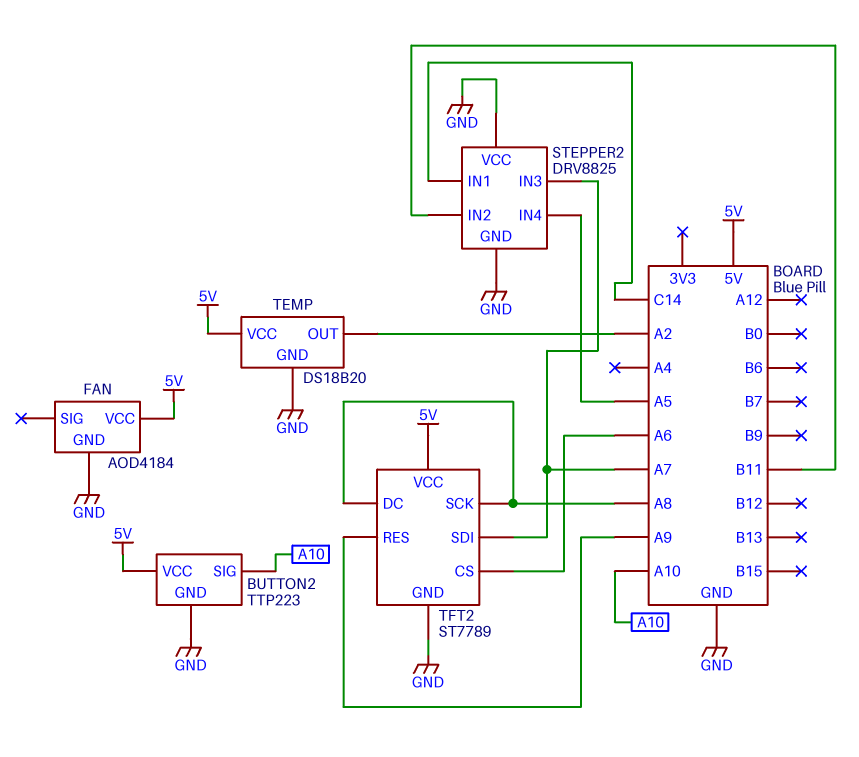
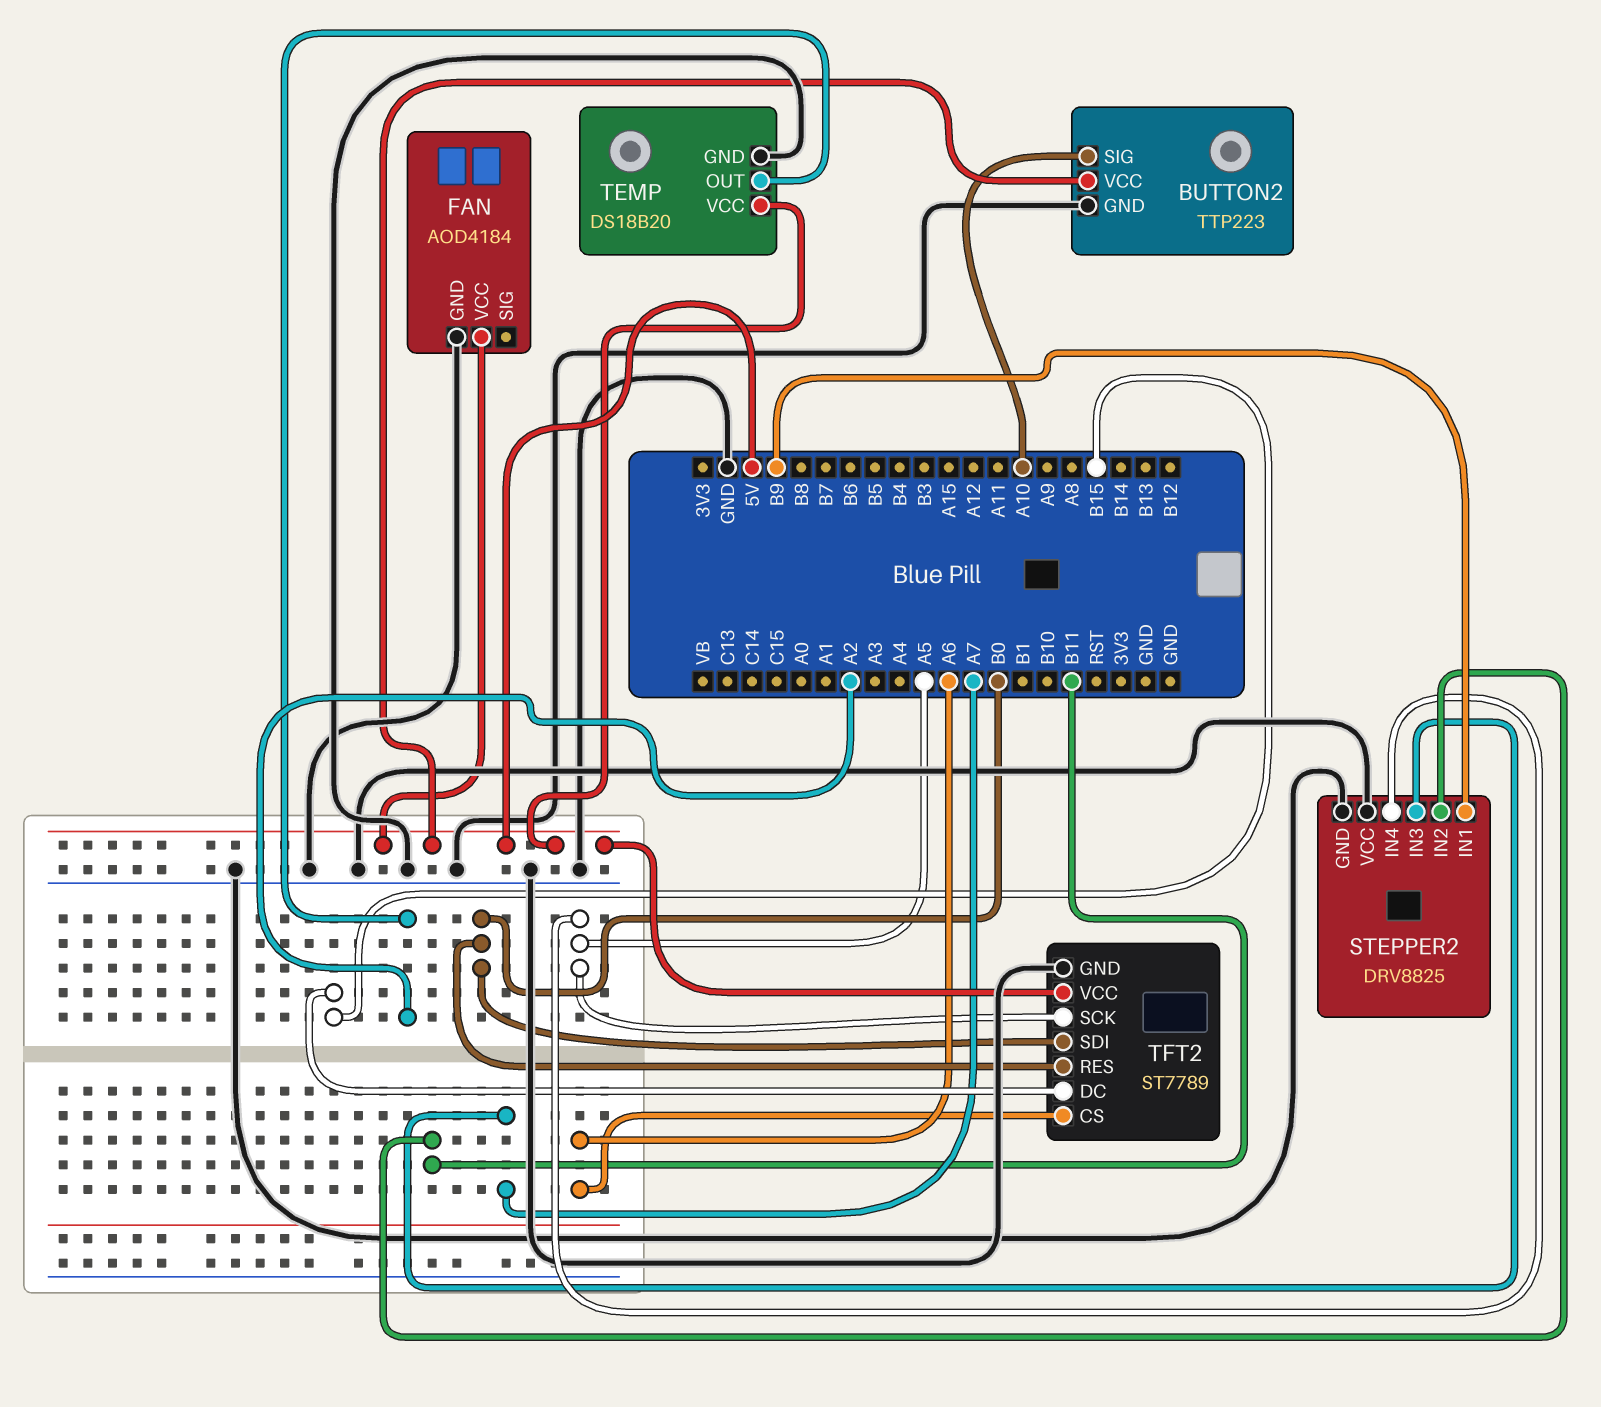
STEPPER2 pin IN1: C14 -> B9
TFT2 pin DC: A8 -> B15
TFT2 pin RES: A9 -> B0
TFT2 pin SCK: A8 -> A5
TFT2 pin SDI: A7 -> B0

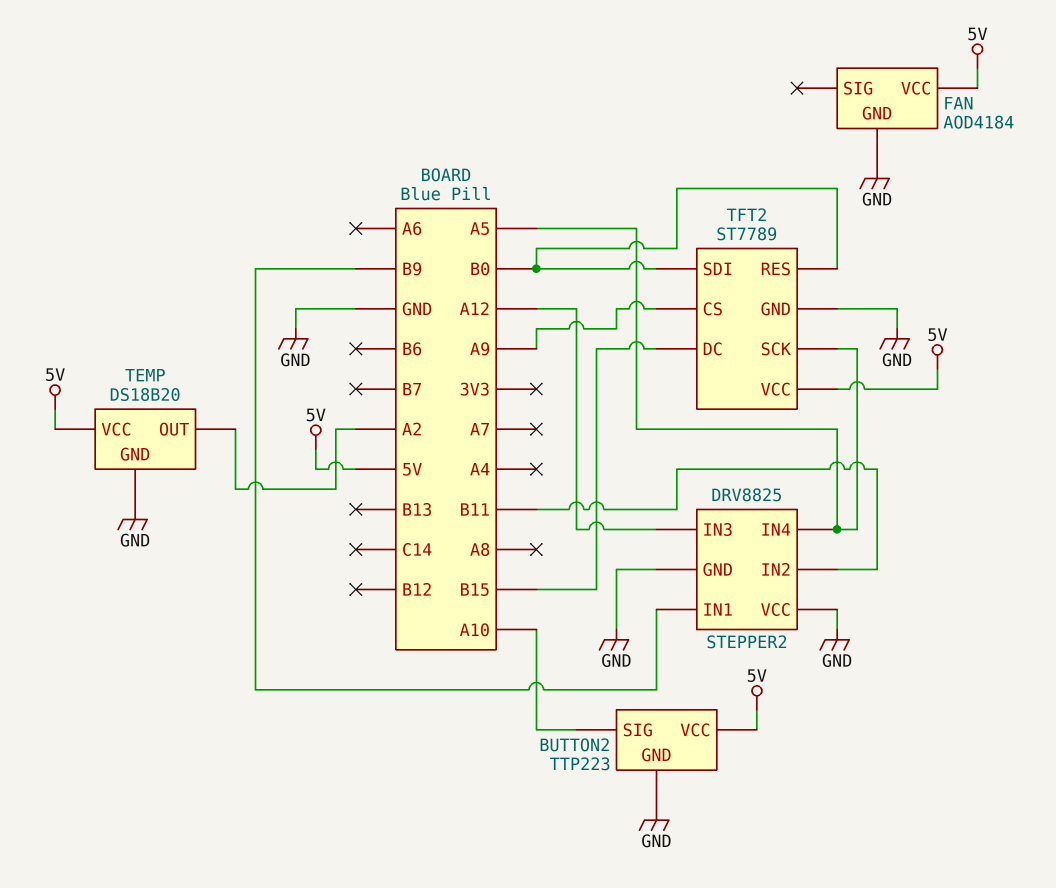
STEPPER2 pin IN3: A7 -> A12
TFT2 pin CS: A6 -> A9

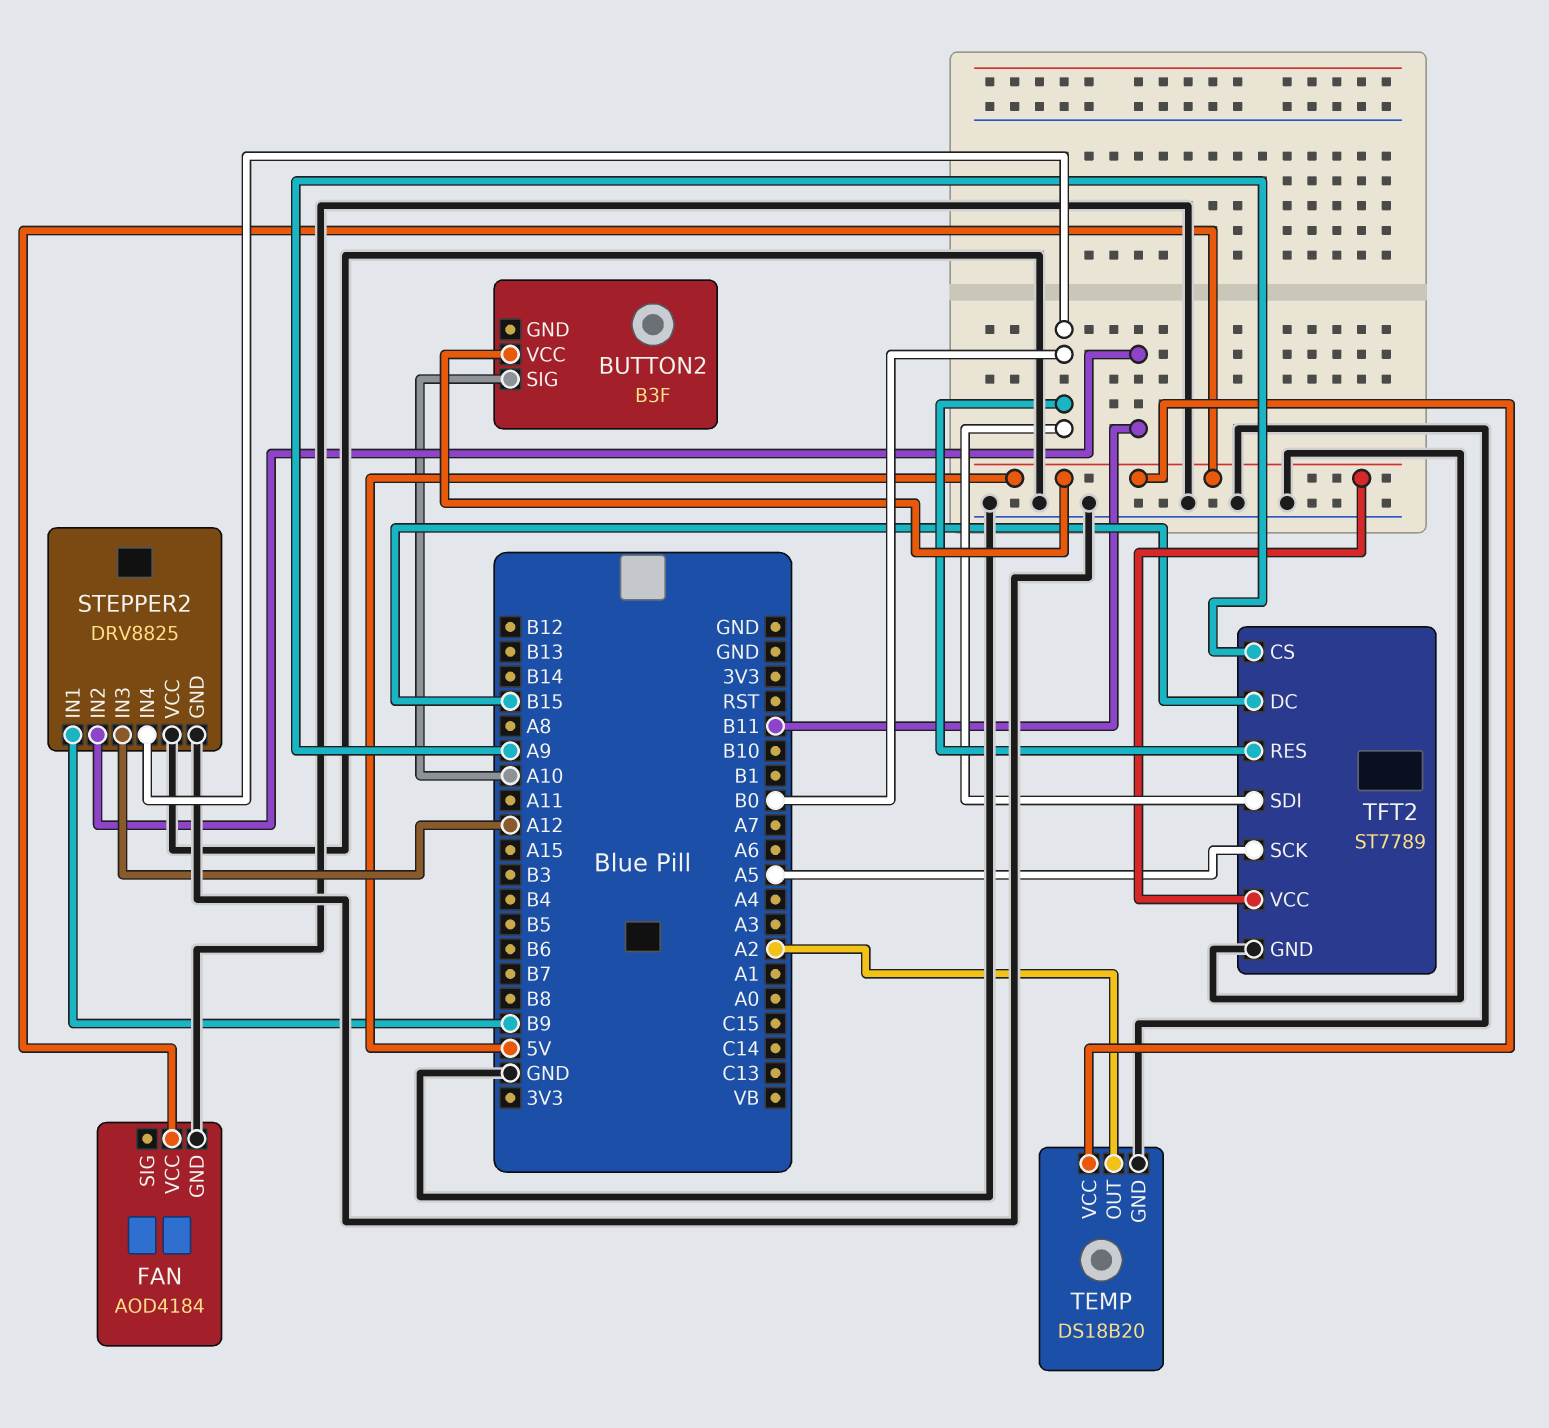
BUTTON2: TTP223 -> B3F
BUTTON2 pin GND: GND -> none
STEPPER2 pin IN4: A5 -> B0

